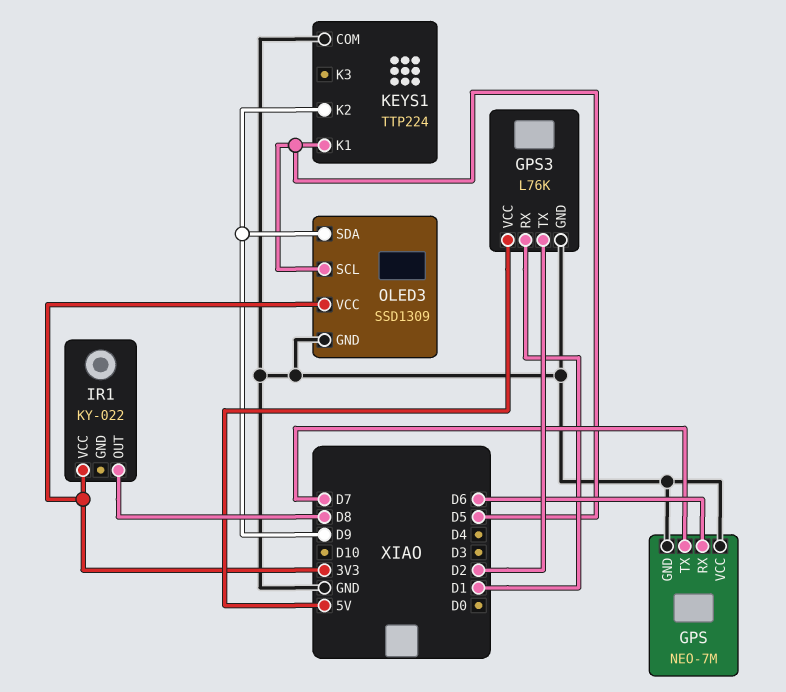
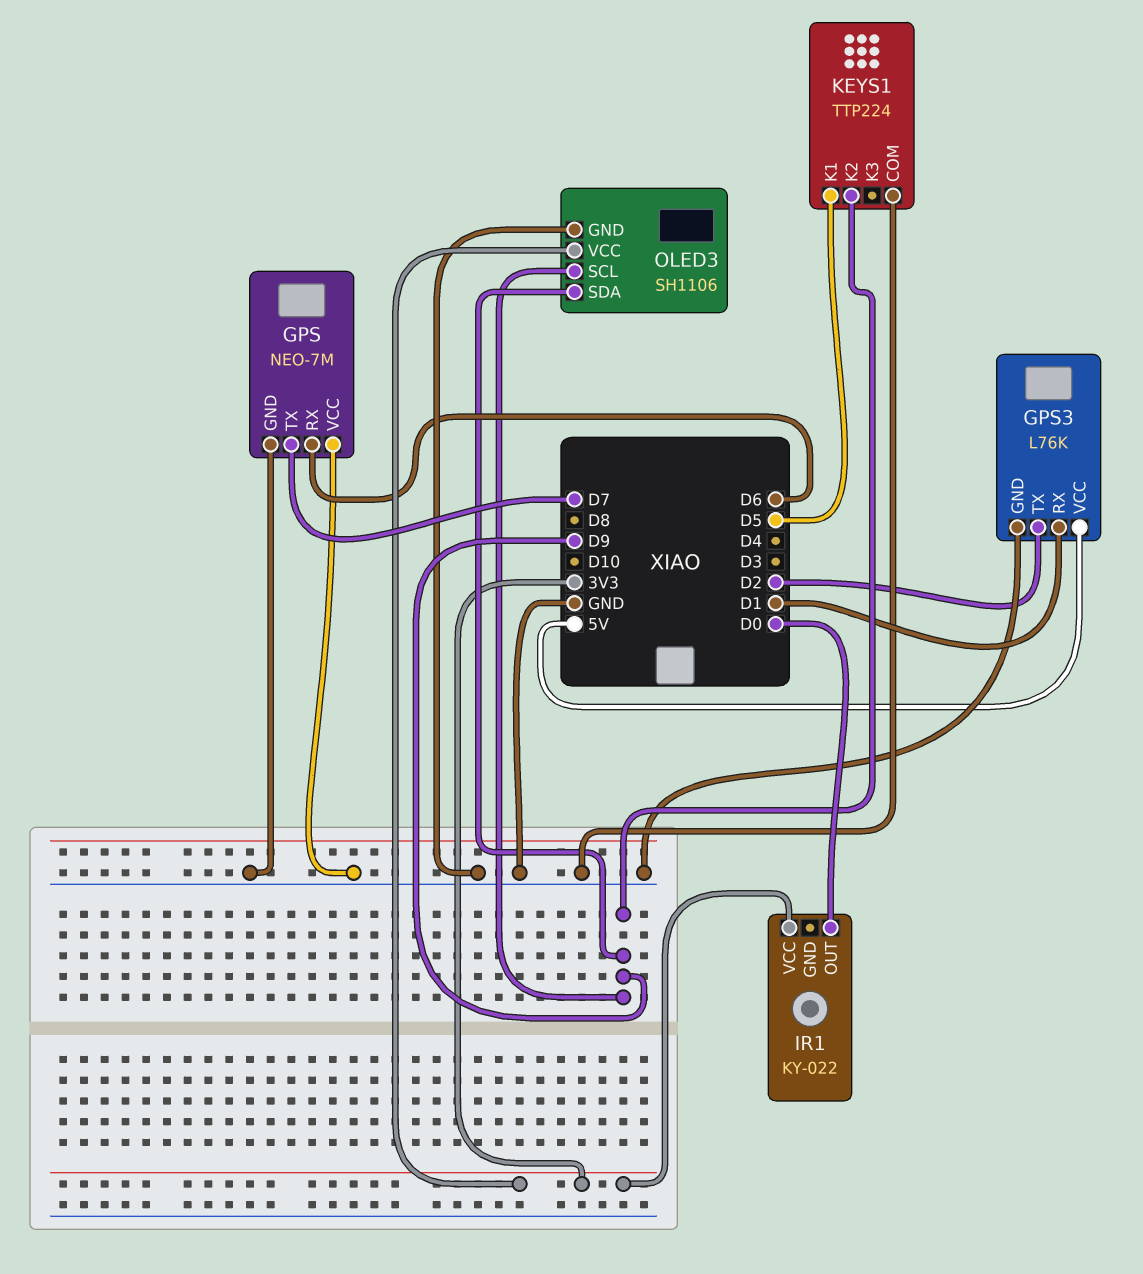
IR1 pin OUT: D8 -> D0
OLED3: SSD1309 -> SH1106
OLED3 pin SCL: D5 -> D9

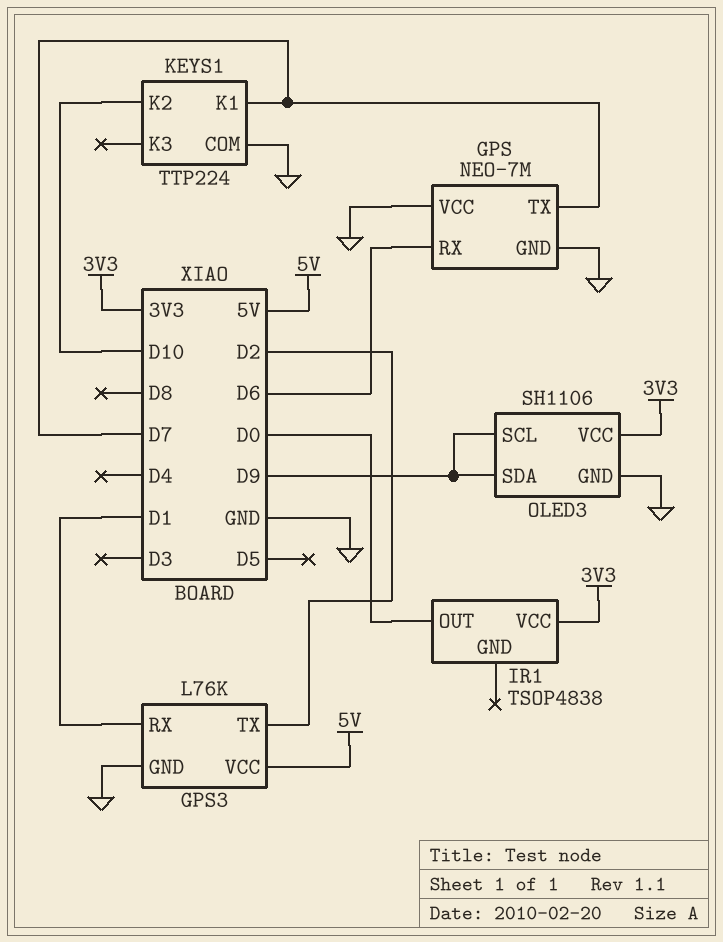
IR1: KY-022 -> TSOP4838
KEYS1 pin K1: D5 -> D7
KEYS1 pin K2: D9 -> D10

